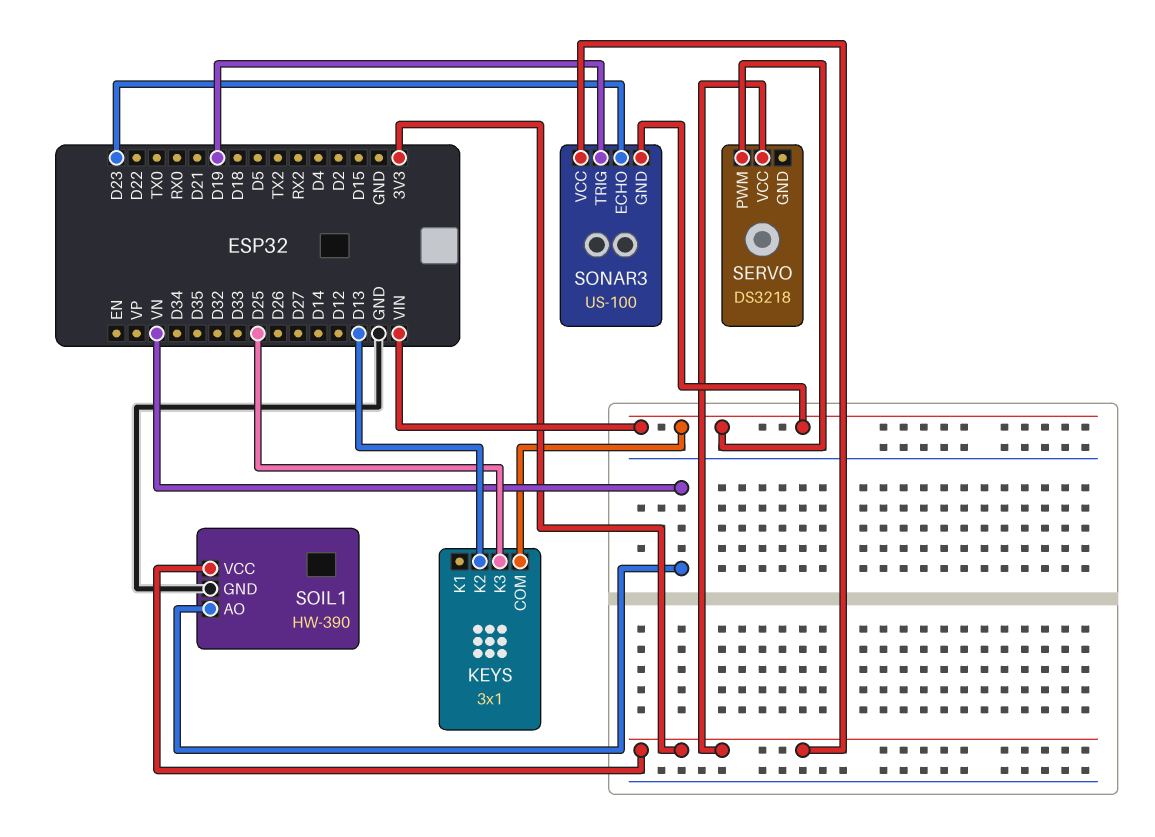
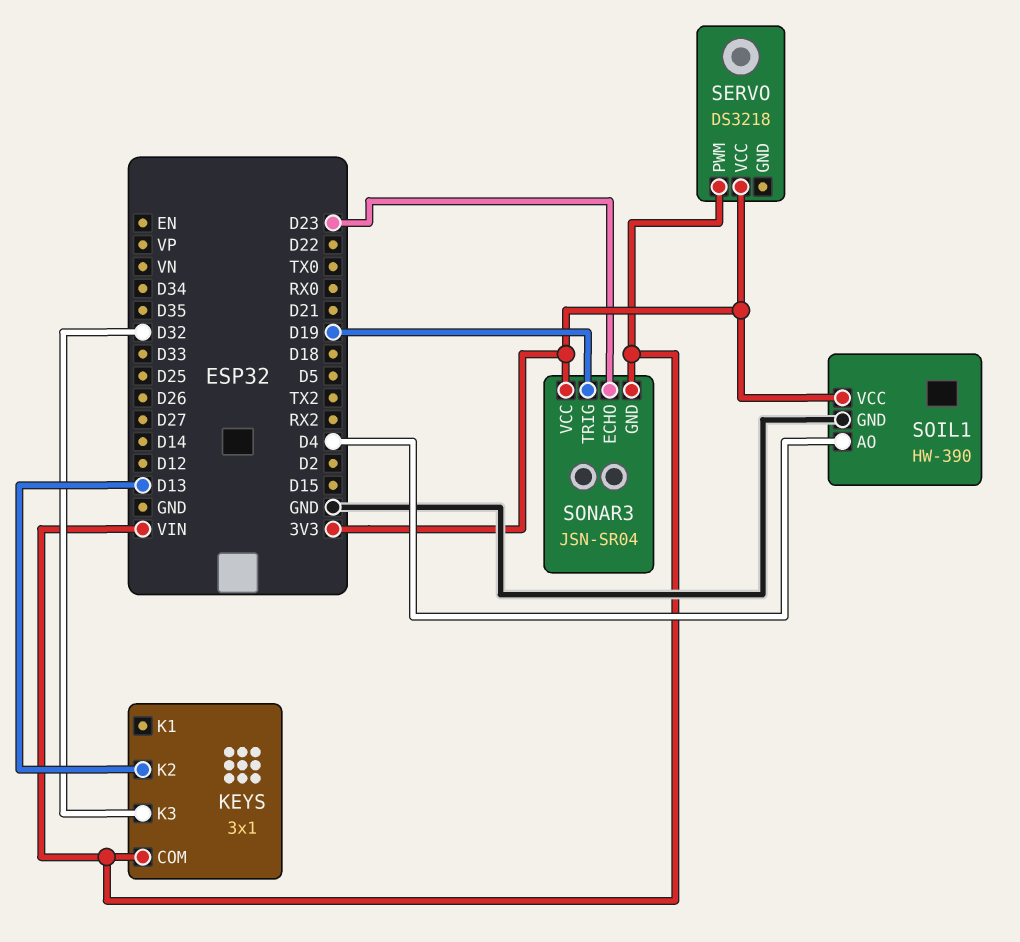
KEYS pin K3: D25 -> D32
SOIL1 pin AO: VN -> D4
SONAR3: US-100 -> JSN-SR04

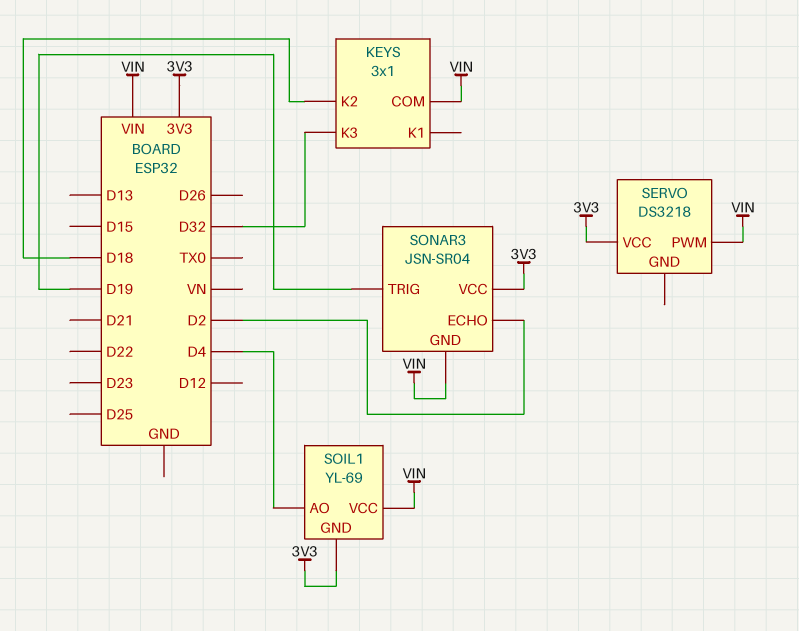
KEYS pin K2: D13 -> D18
SOIL1: HW-390 -> YL-69
SOIL1 pin GND: GND -> 3V3
SOIL1 pin VCC: 3V3 -> VIN
SONAR3 pin ECHO: D23 -> D2

